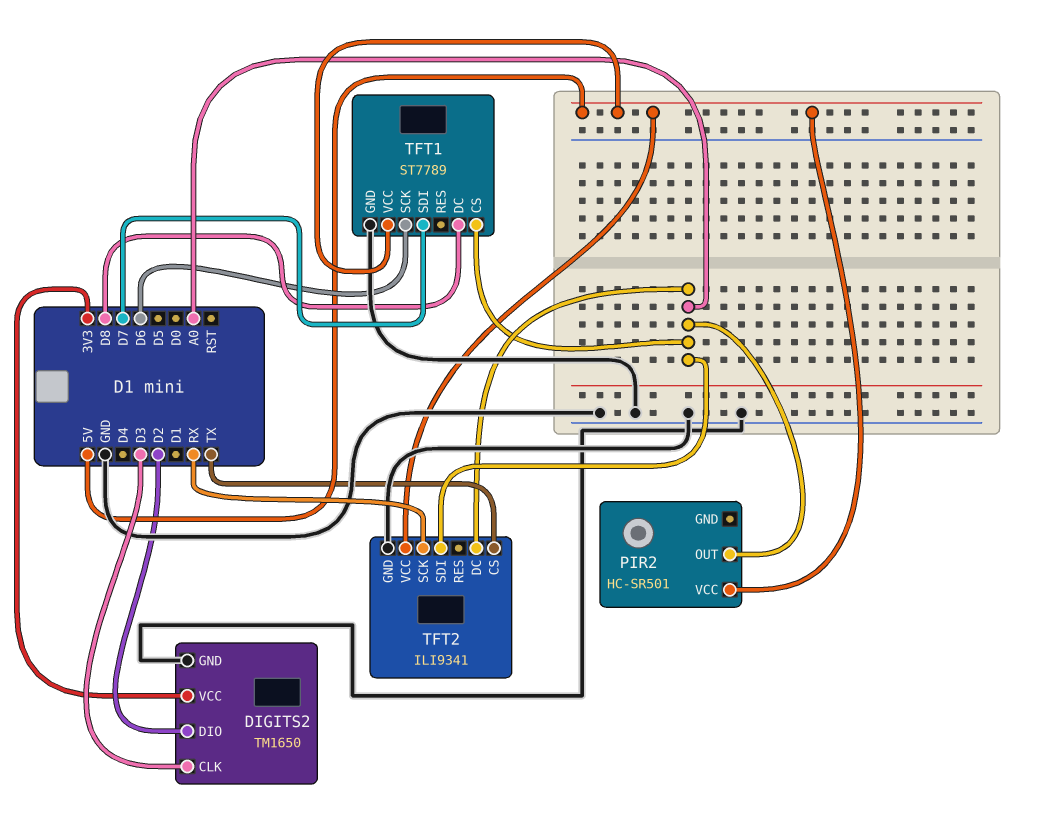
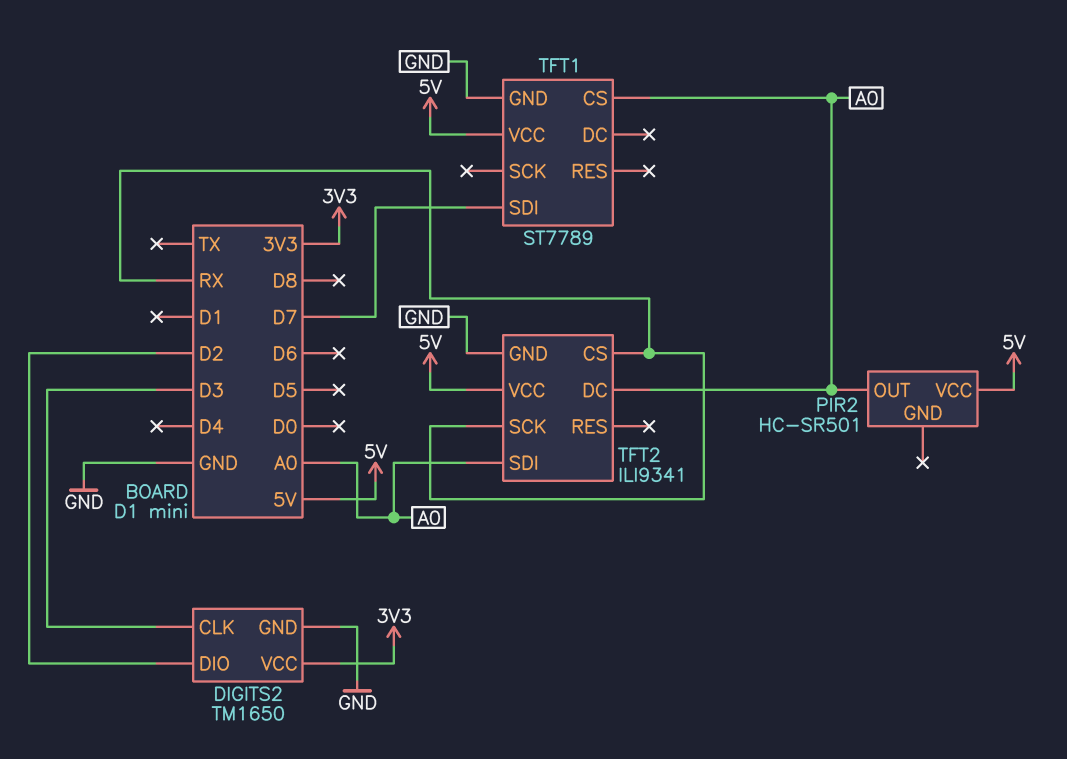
TFT1 pin DC: D8 -> none
TFT1 pin SCK: D6 -> none
TFT2 pin CS: TX -> RX

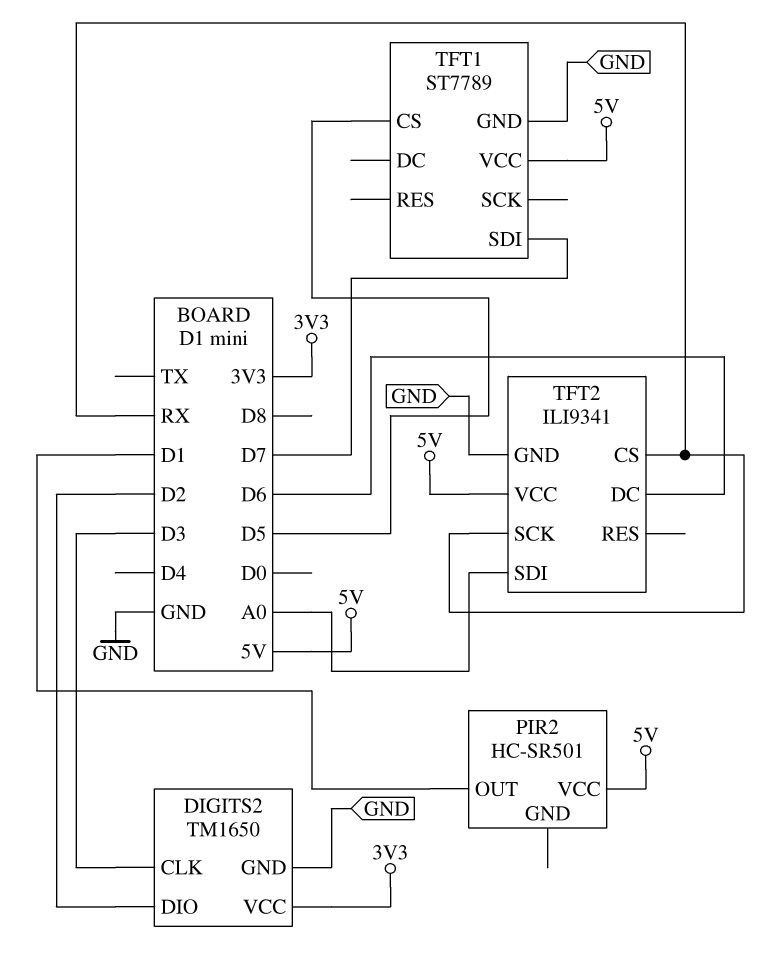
PIR2 pin OUT: A0 -> D1
TFT1 pin CS: A0 -> D5
TFT2 pin DC: A0 -> D6

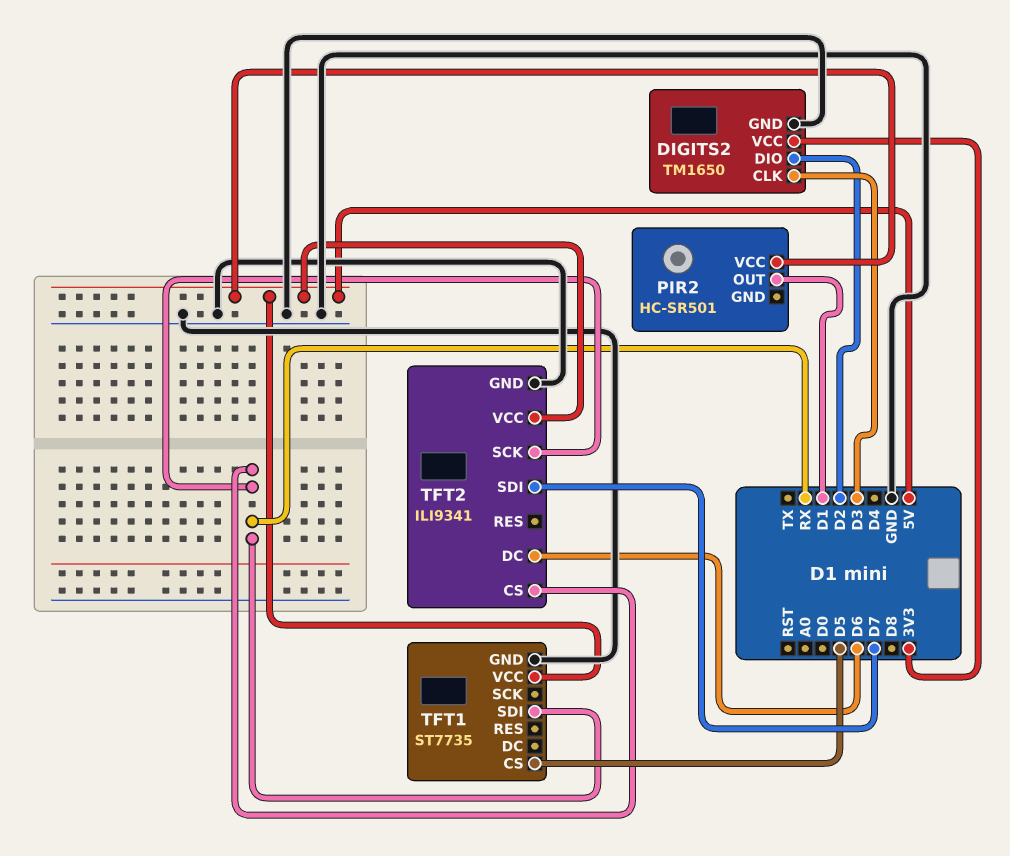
TFT1: ST7789 -> ST7735
TFT1 pin SDI: D7 -> RX
TFT2 pin SDI: A0 -> D7

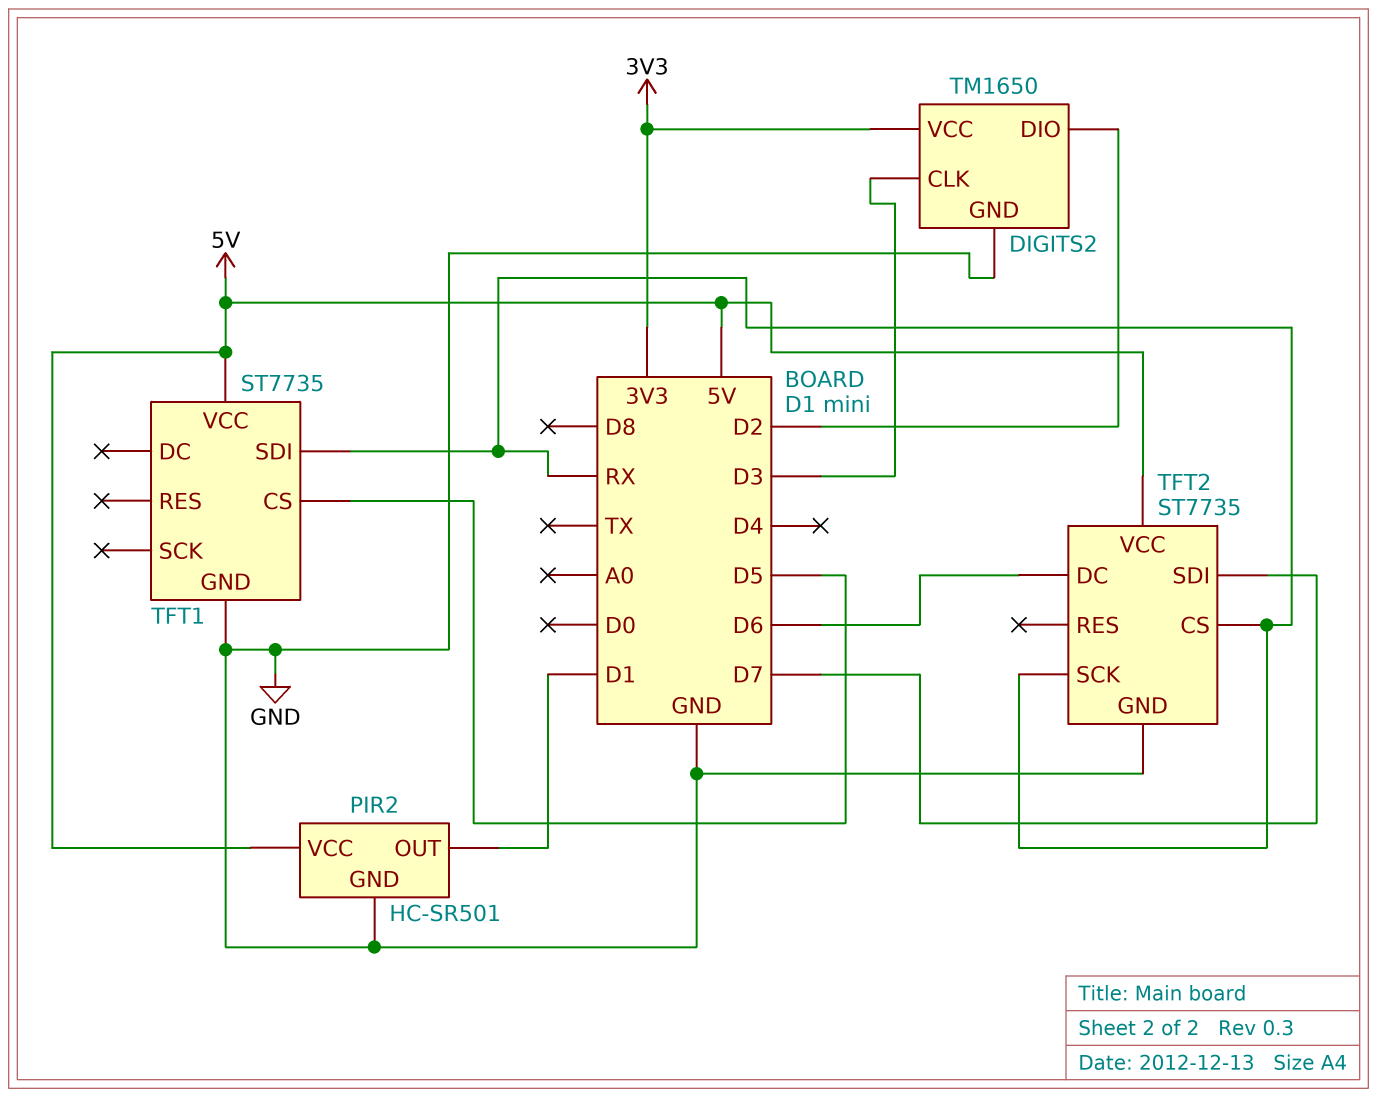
PIR2 pin GND: none -> GND
TFT2: ILI9341 -> ST7735

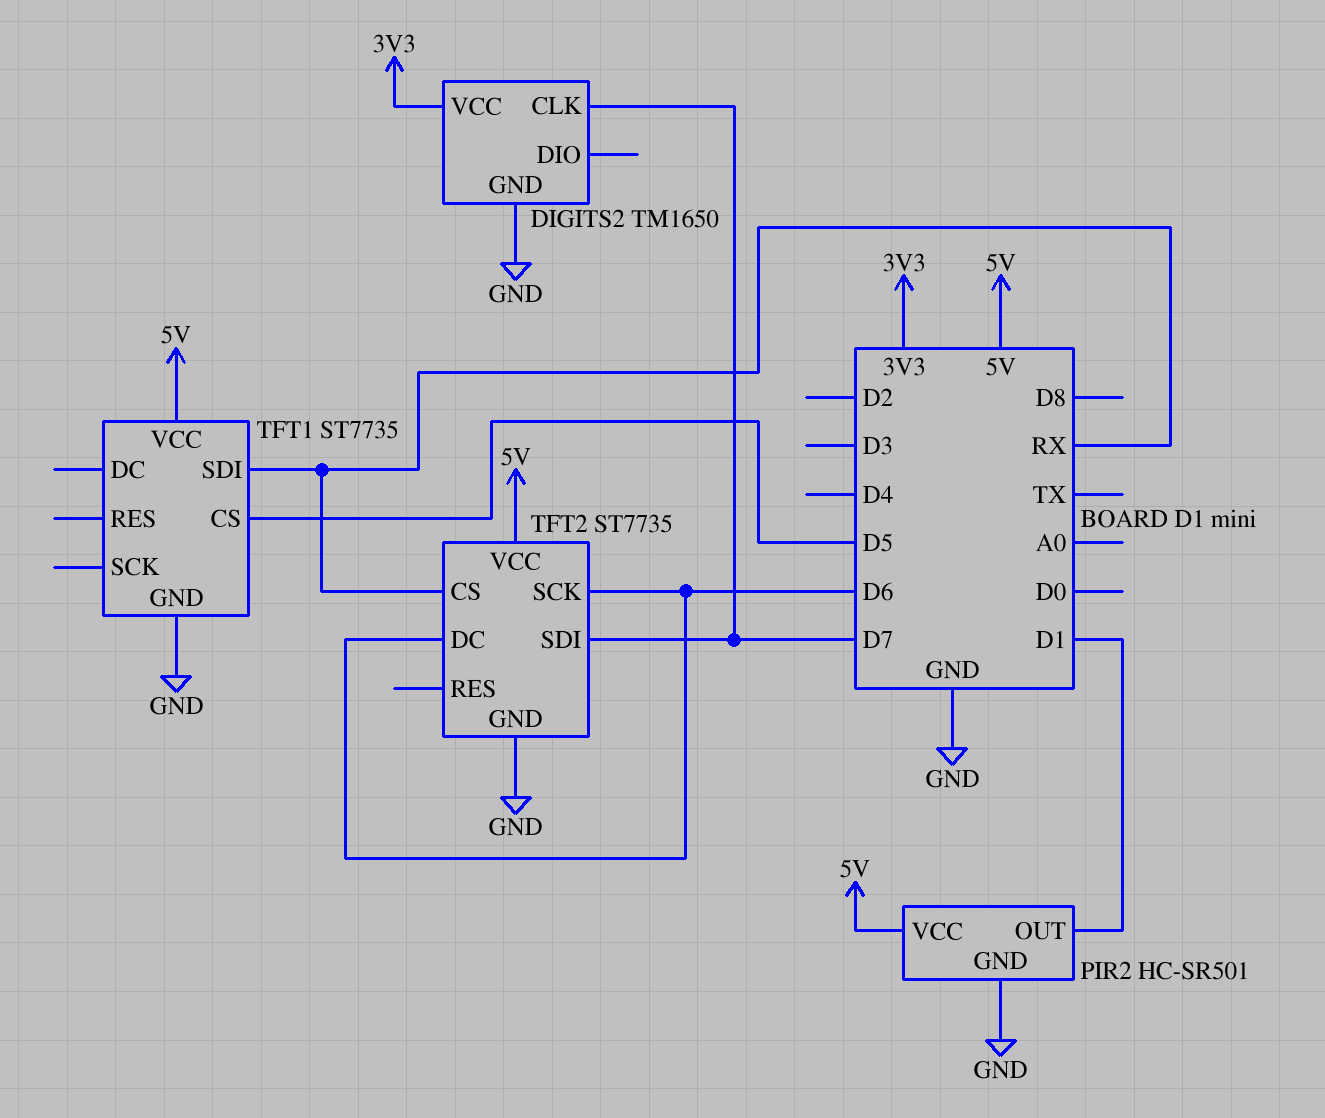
DIGITS2 pin CLK: D3 -> D7
DIGITS2 pin DIO: D2 -> none
TFT2 pin SCK: RX -> D6

